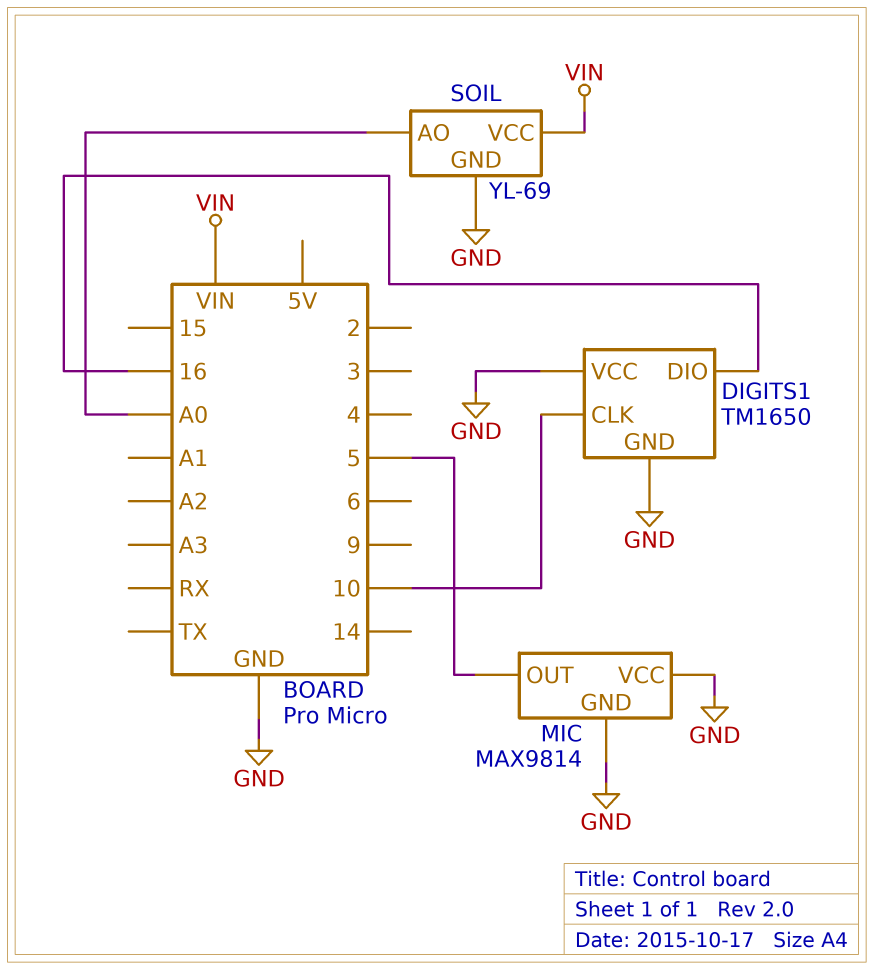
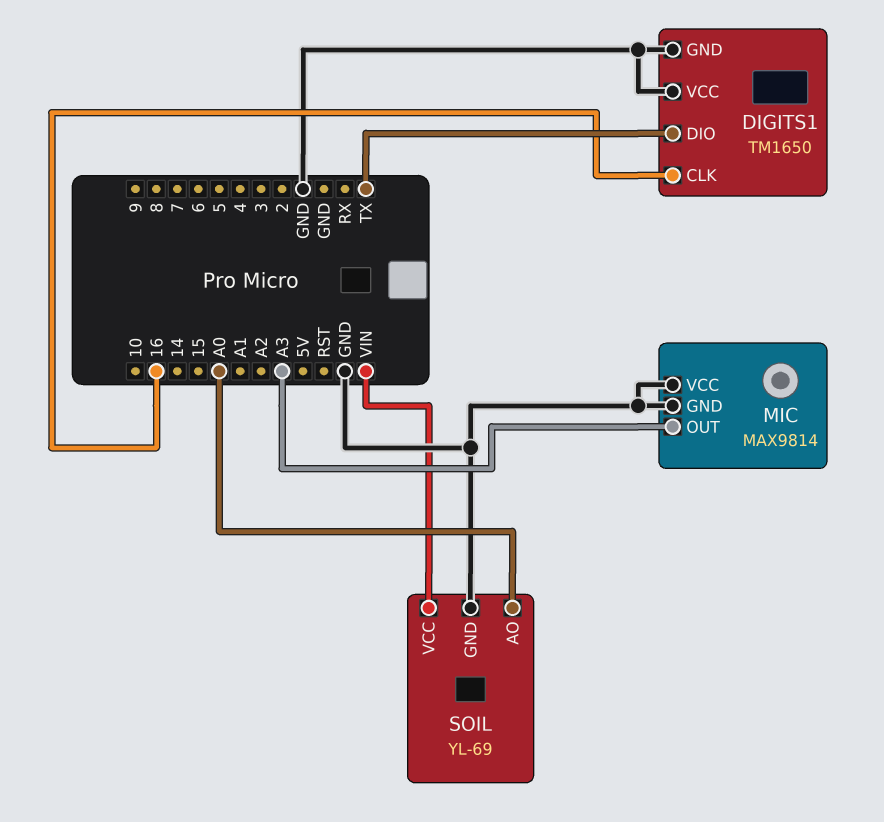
DIGITS1 pin CLK: 10 -> 16
DIGITS1 pin DIO: 16 -> TX
MIC pin OUT: 5 -> A3

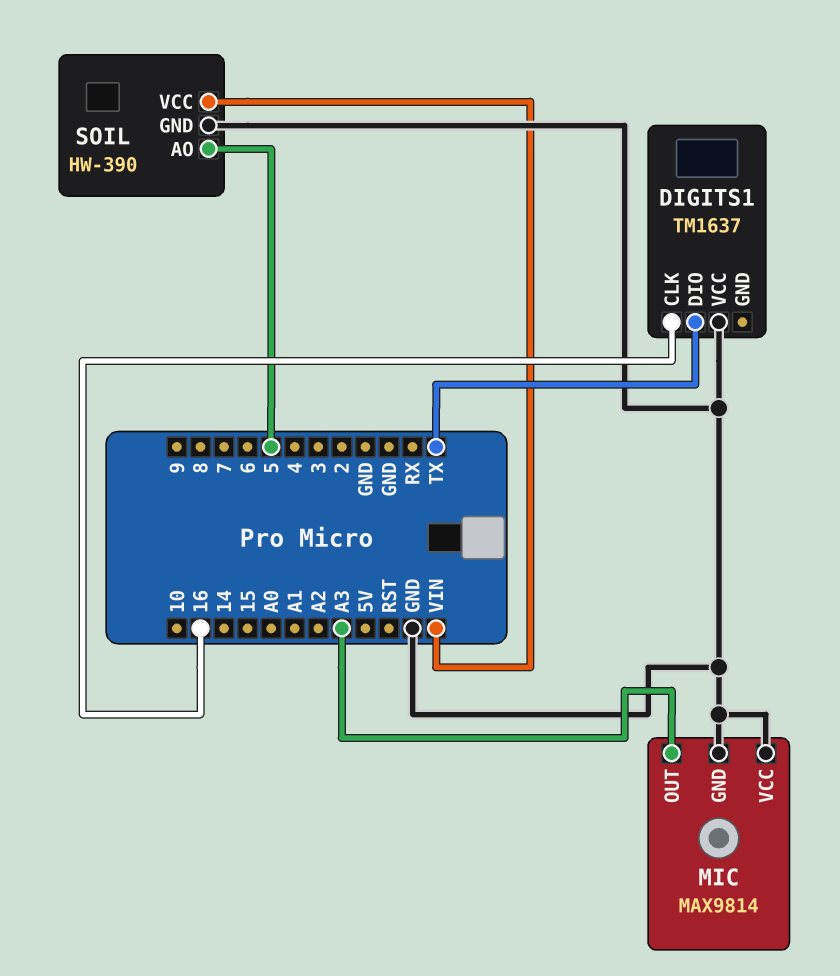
DIGITS1: TM1650 -> TM1637
DIGITS1 pin GND: GND -> none
SOIL: YL-69 -> HW-390
SOIL pin AO: A0 -> 5

